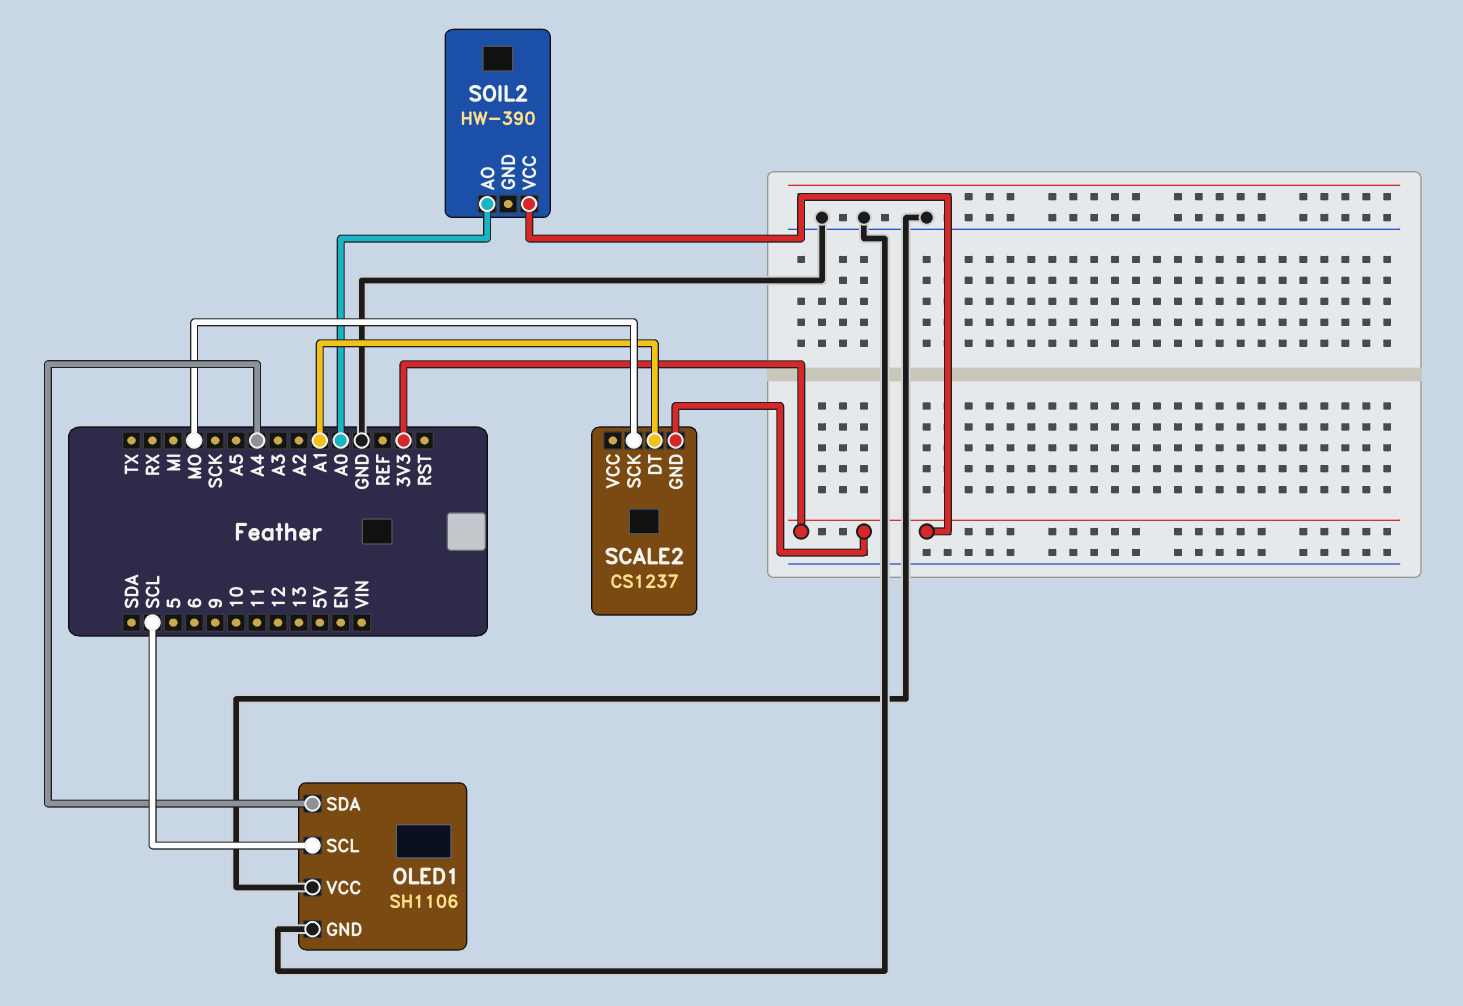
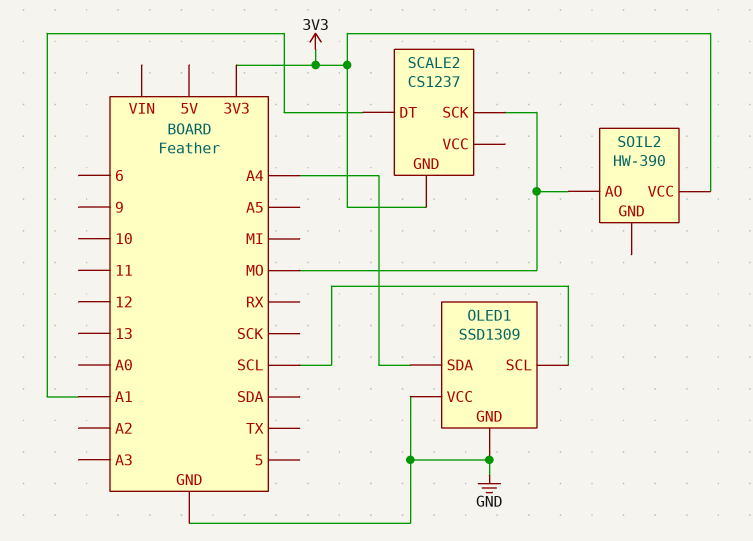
OLED1: SH1106 -> SSD1309
SOIL2 pin AO: A0 -> MO

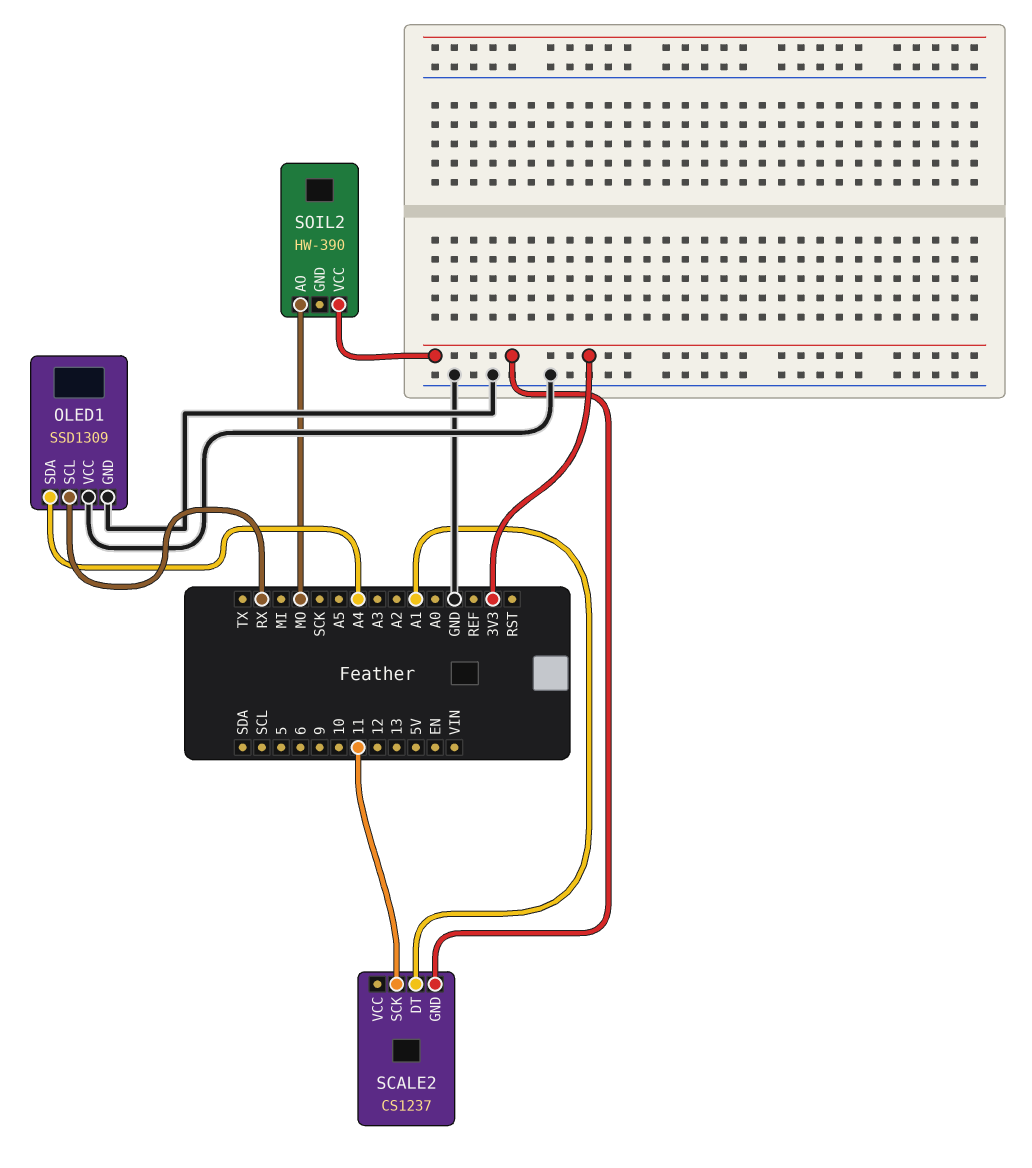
OLED1 pin SCL: SCL -> RX
SCALE2 pin SCK: MO -> 11

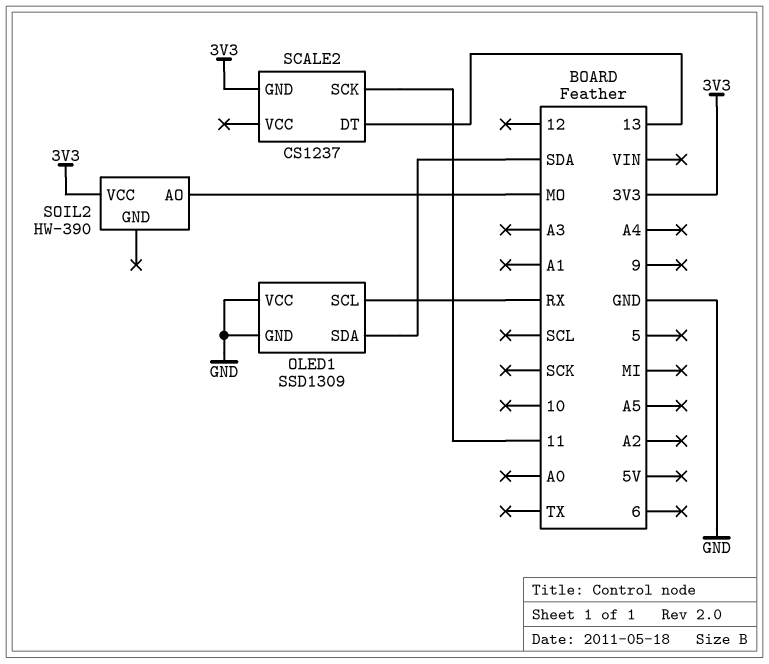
OLED1 pin SDA: A4 -> SDA
SCALE2 pin DT: A1 -> 13

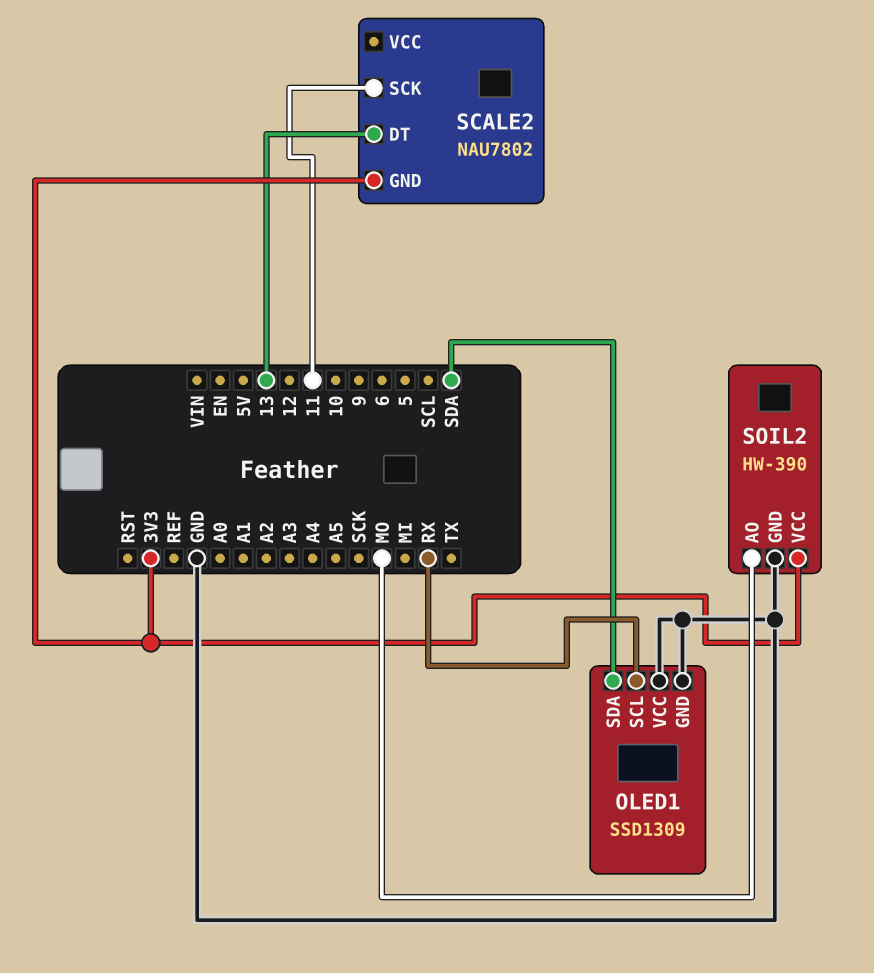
SCALE2: CS1237 -> NAU7802
SOIL2 pin GND: none -> GND

